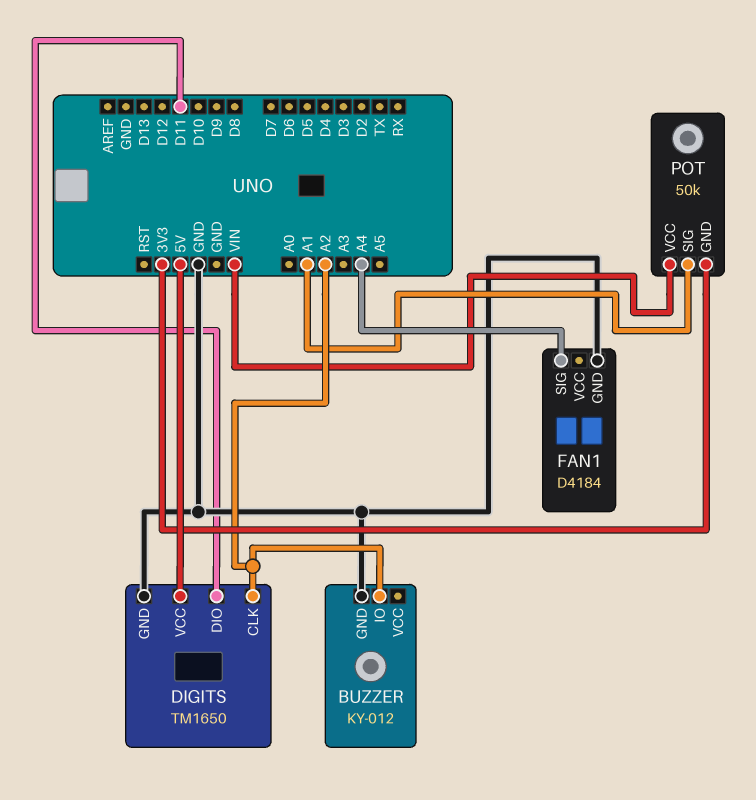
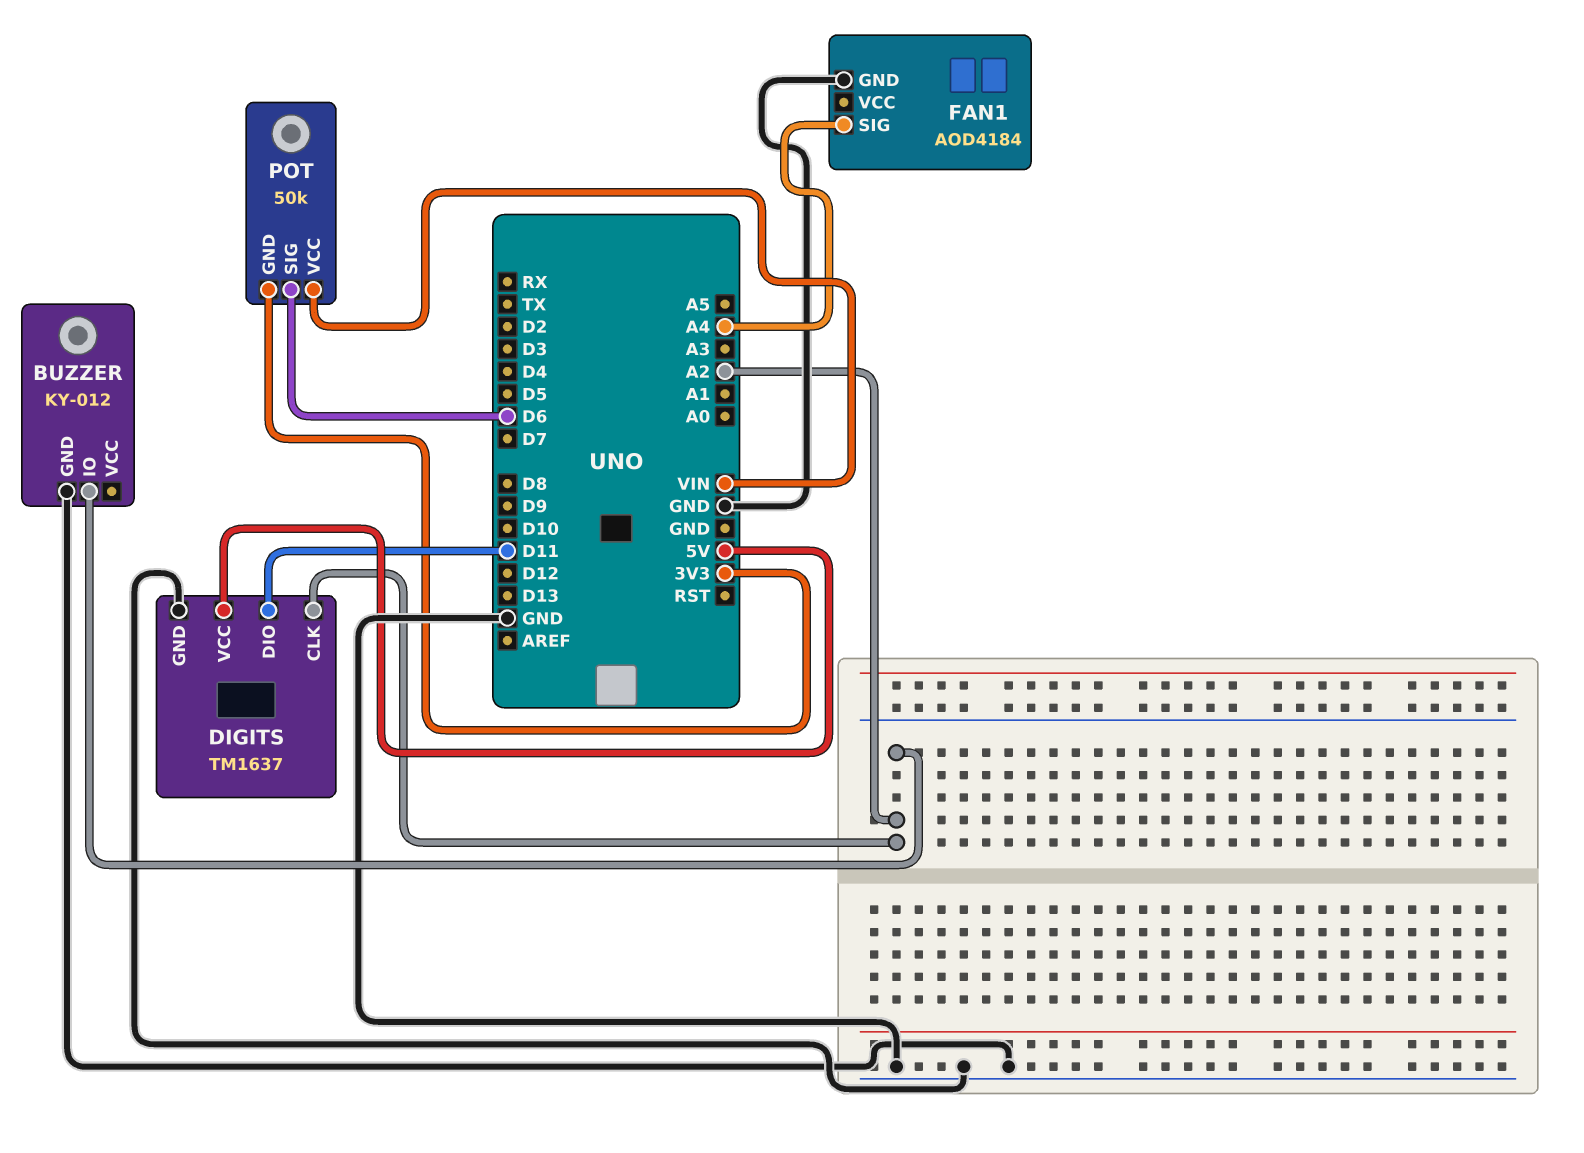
DIGITS: TM1650 -> TM1637
FAN1: D4184 -> AOD4184
POT pin SIG: A1 -> D6

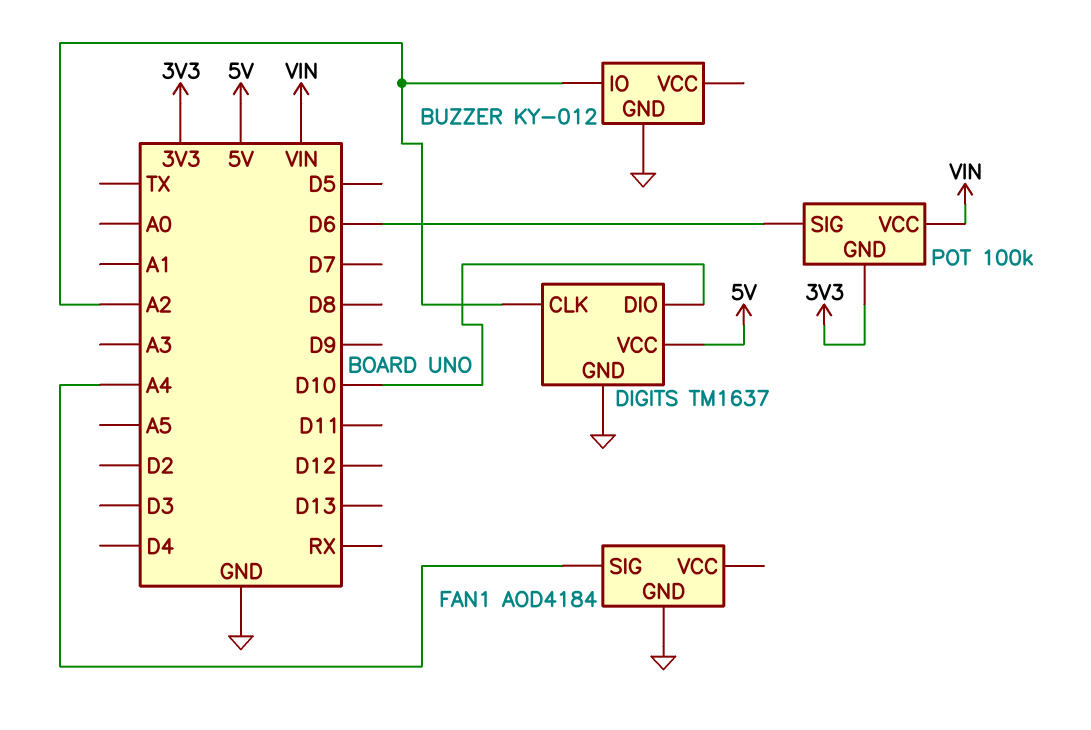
DIGITS pin DIO: D11 -> D10
POT: 50k -> 100k

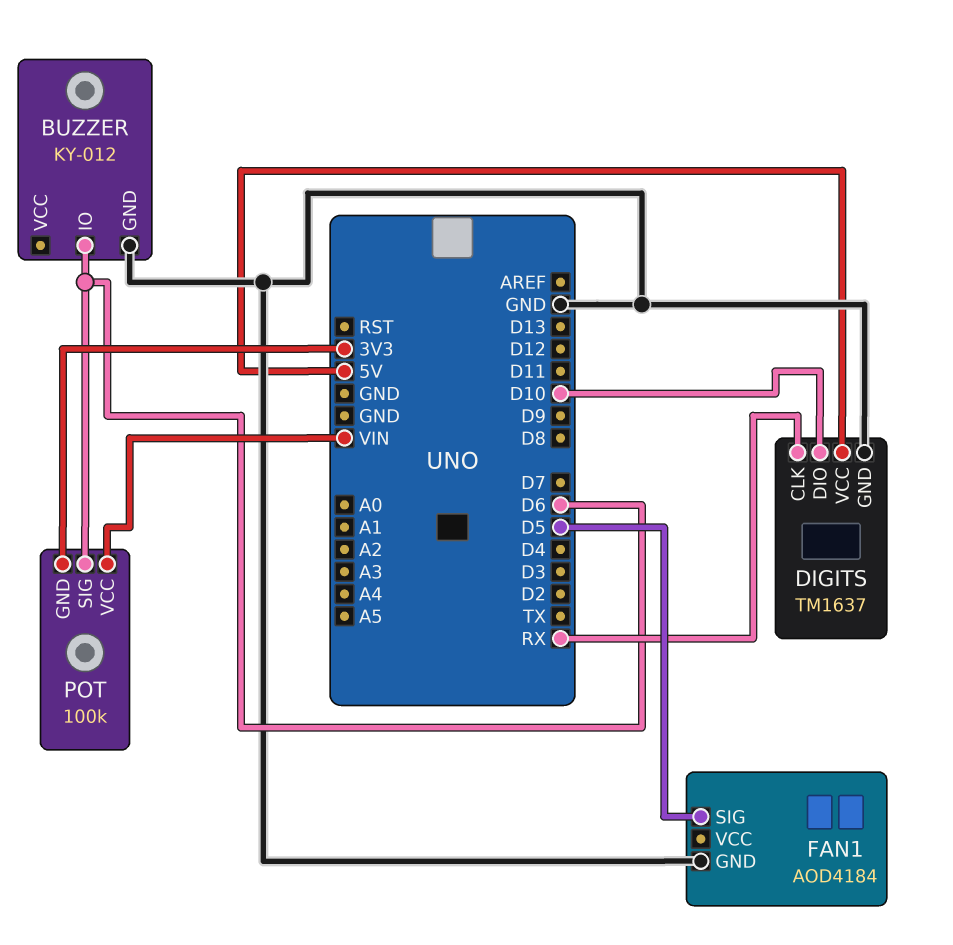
BUZZER pin IO: A2 -> D6
DIGITS pin CLK: A2 -> RX
FAN1 pin SIG: A4 -> D5

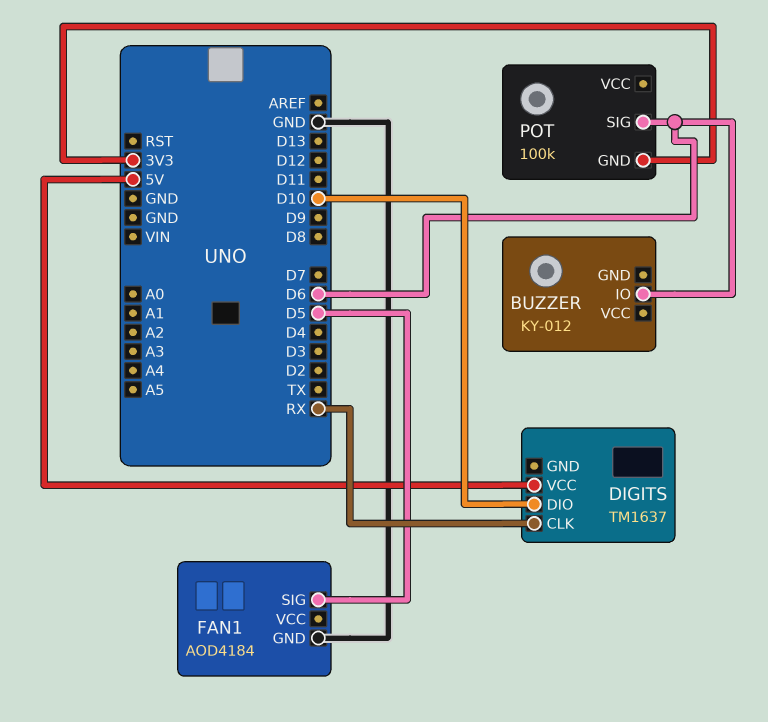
BUZZER pin GND: GND -> none
DIGITS pin GND: GND -> none
POT pin VCC: VIN -> none

